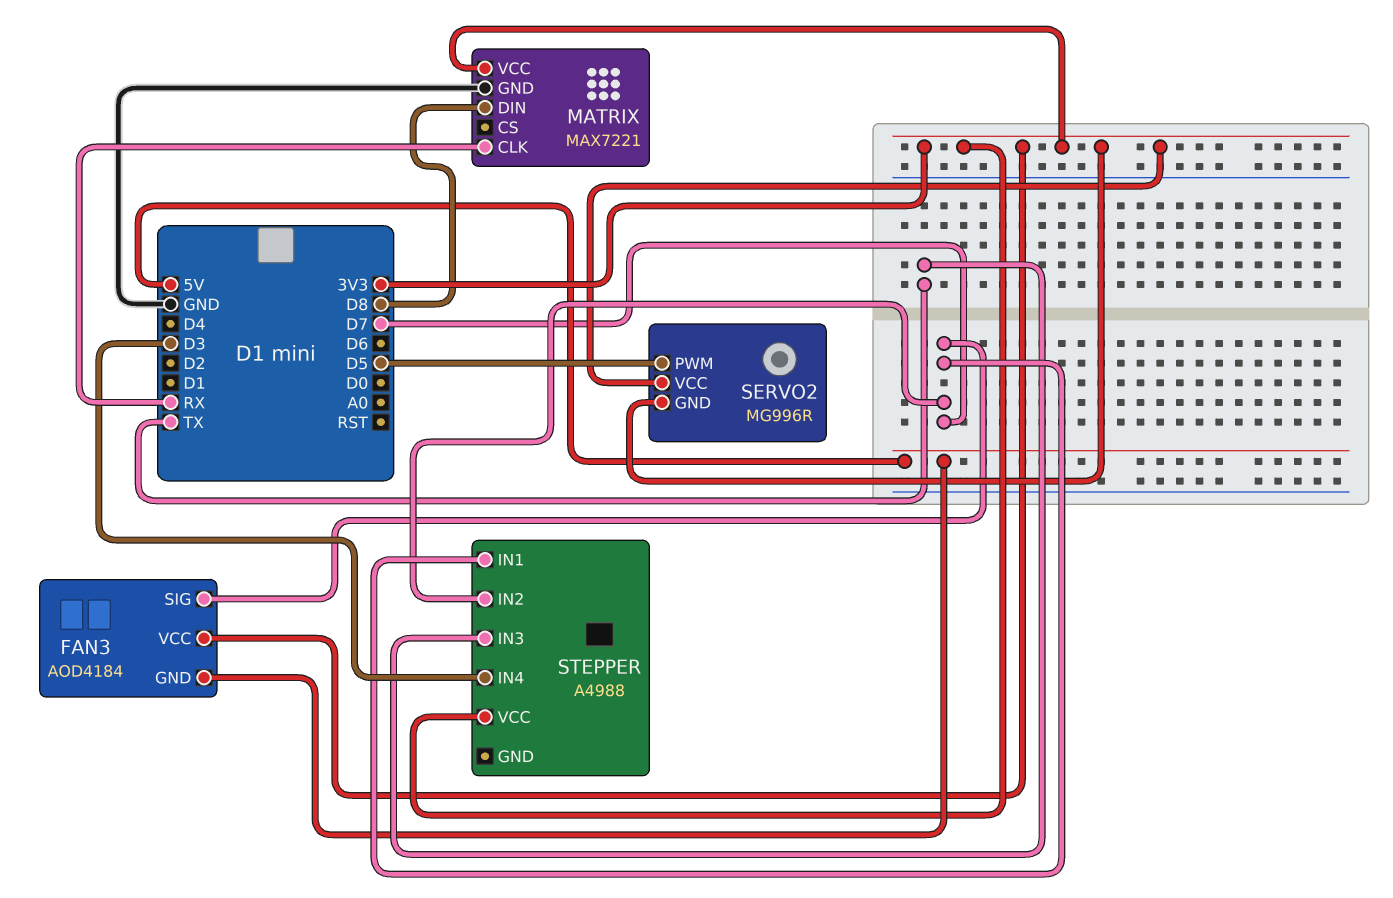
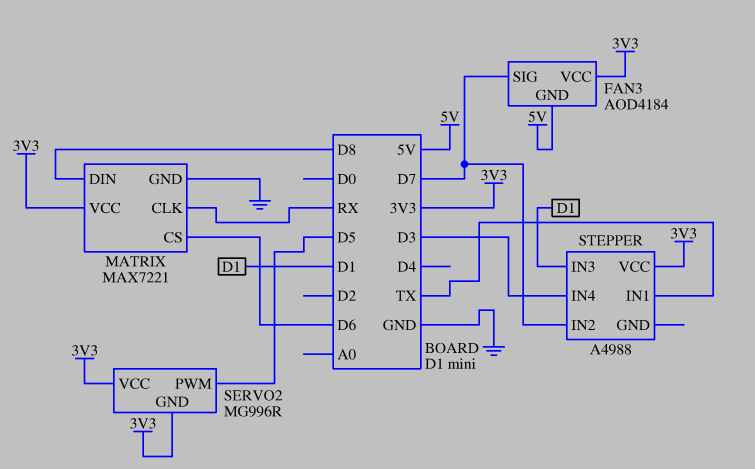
MATRIX pin CS: none -> D6
STEPPER pin IN1: D7 -> TX
STEPPER pin IN3: TX -> D1

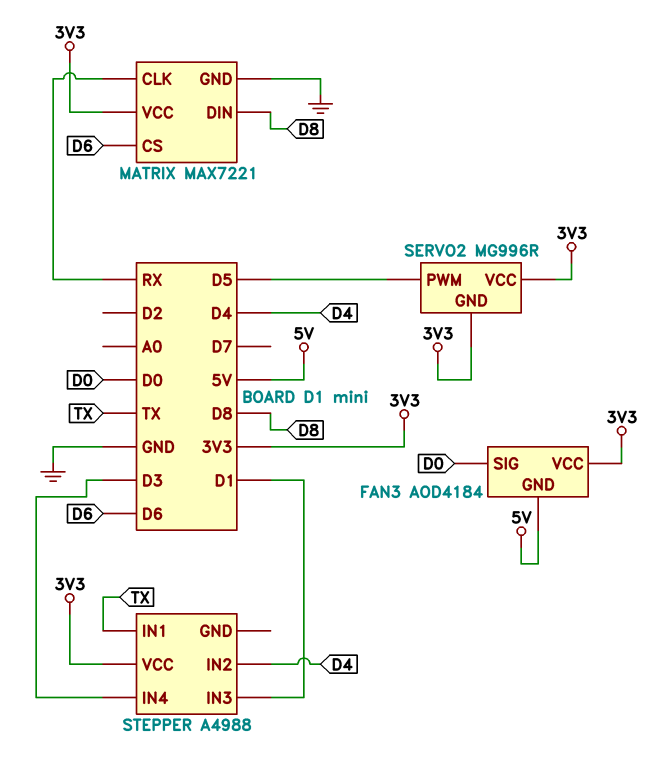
FAN3 pin SIG: D7 -> D0
STEPPER pin IN2: D7 -> D4

